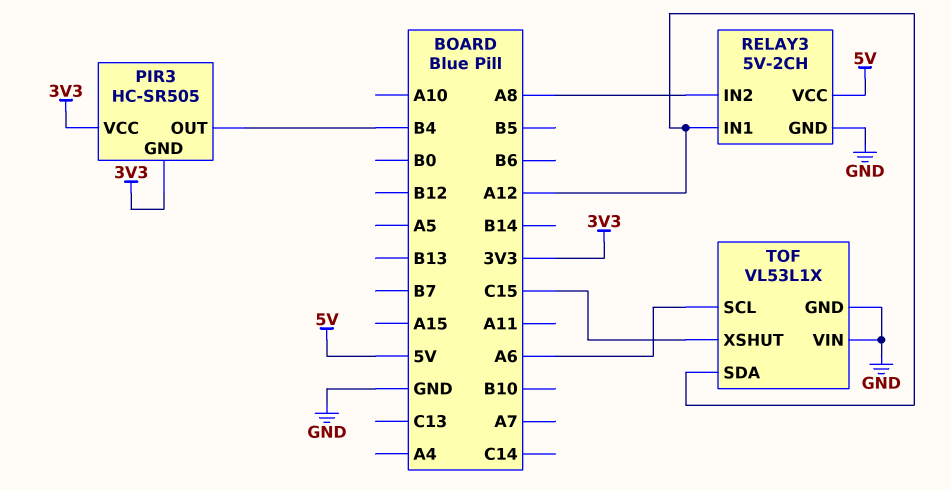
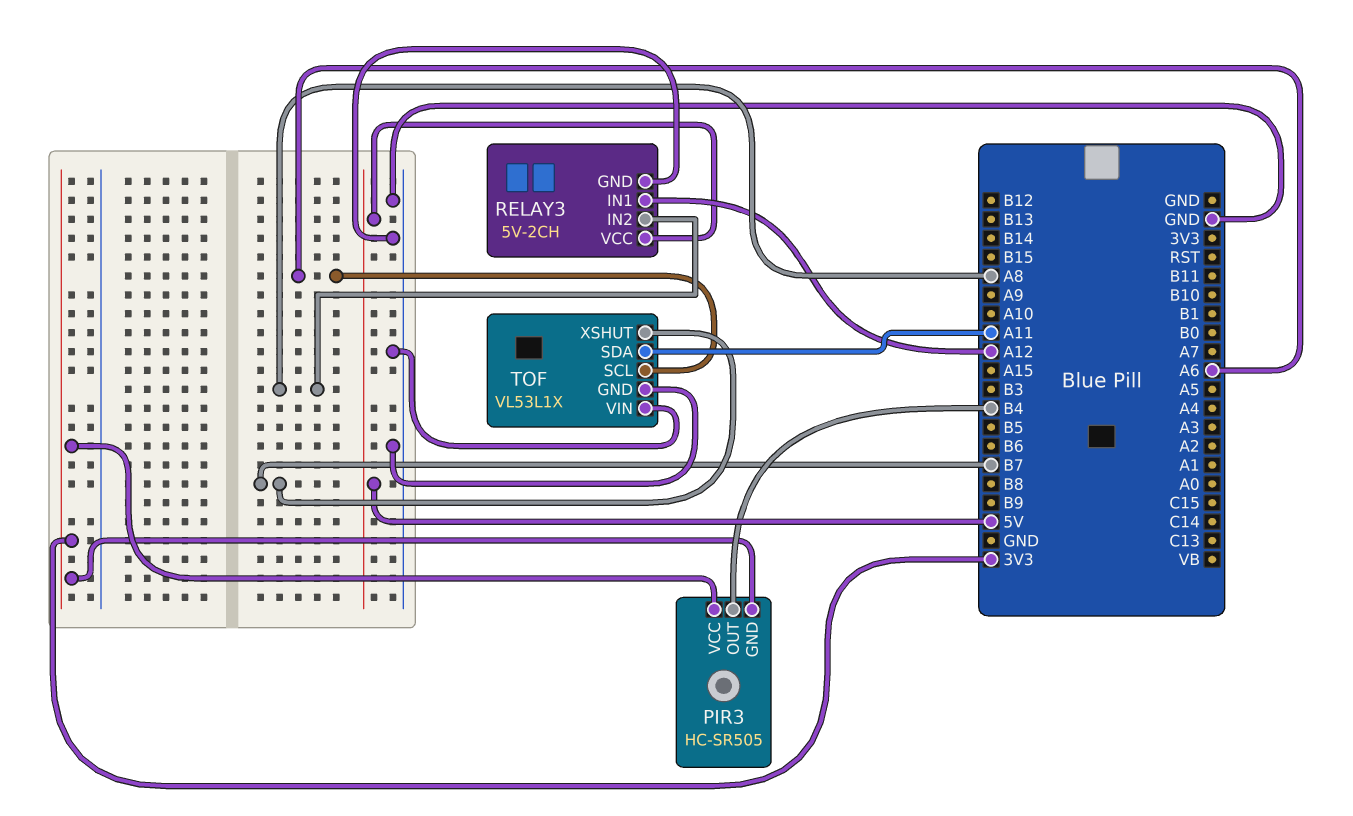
TOF pin SDA: A12 -> A11
TOF pin XSHUT: C15 -> B7

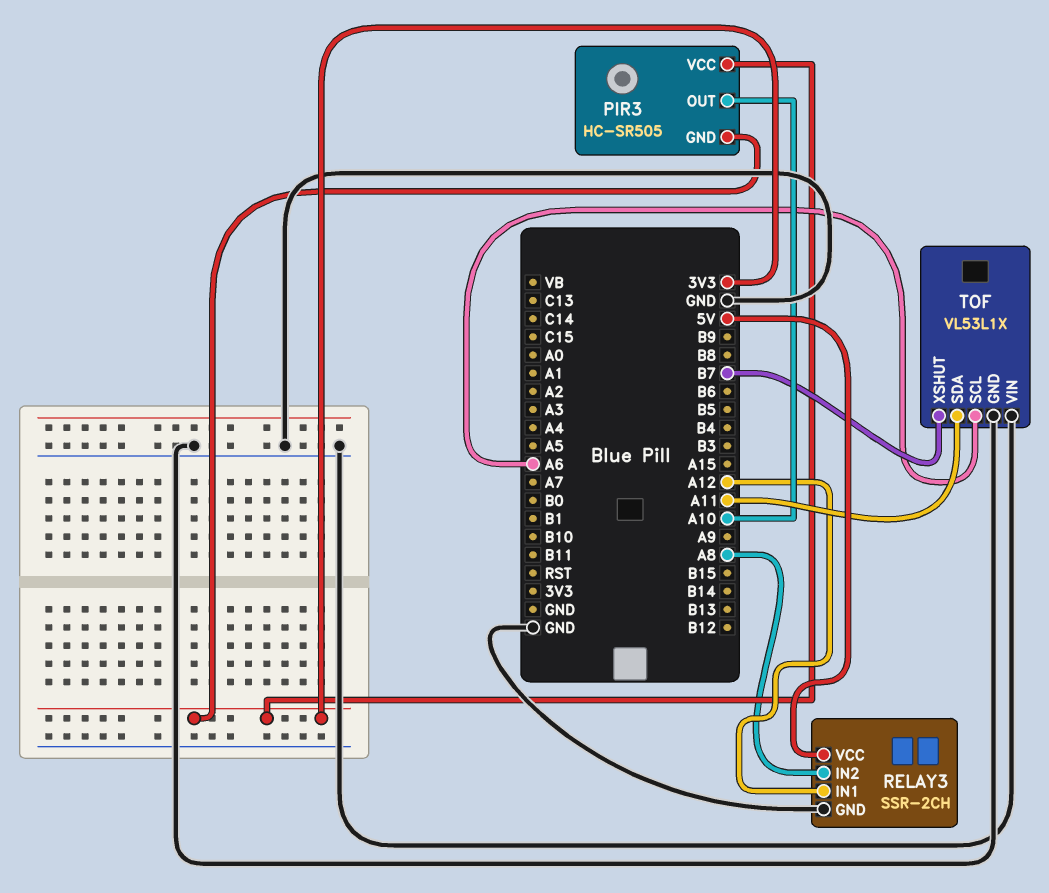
PIR3 pin OUT: B4 -> A10
RELAY3: 5V-2CH -> SSR-2CH

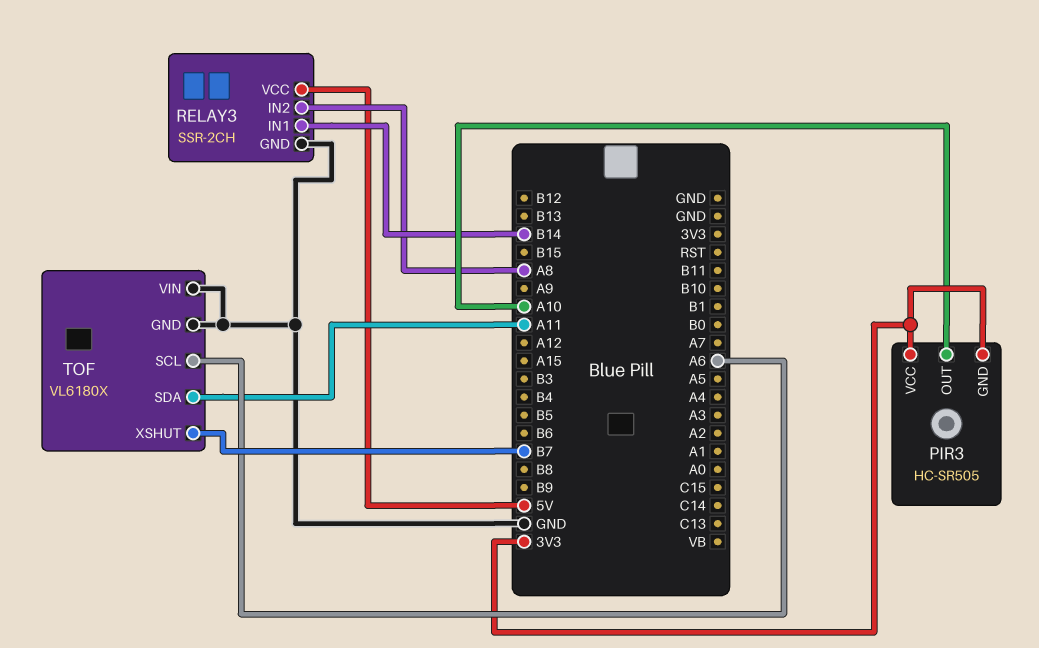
RELAY3 pin IN1: A12 -> B14
TOF: VL53L1X -> VL6180X

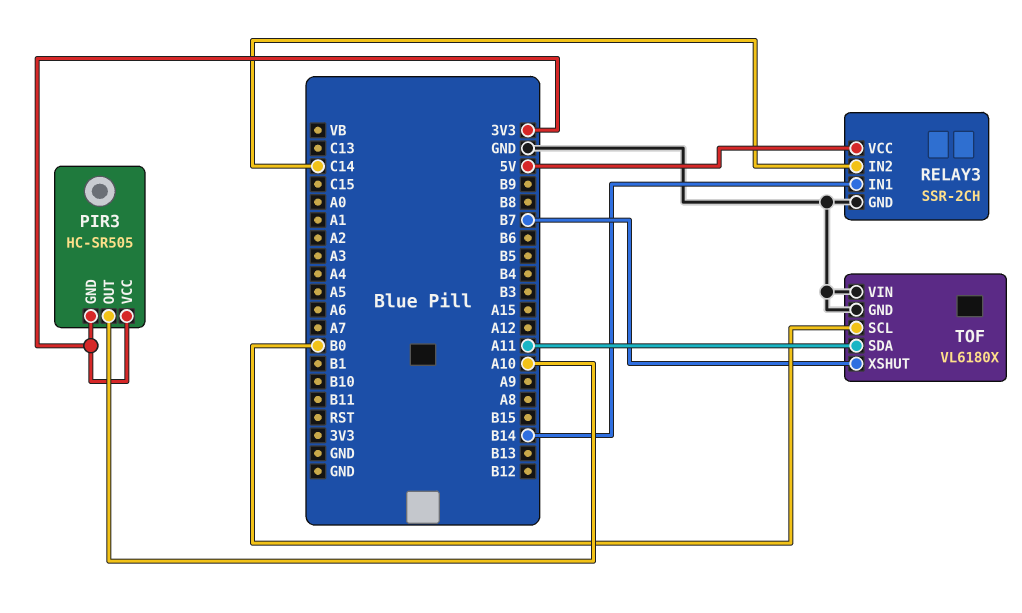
RELAY3 pin IN2: A8 -> C14
TOF pin SCL: A6 -> B0

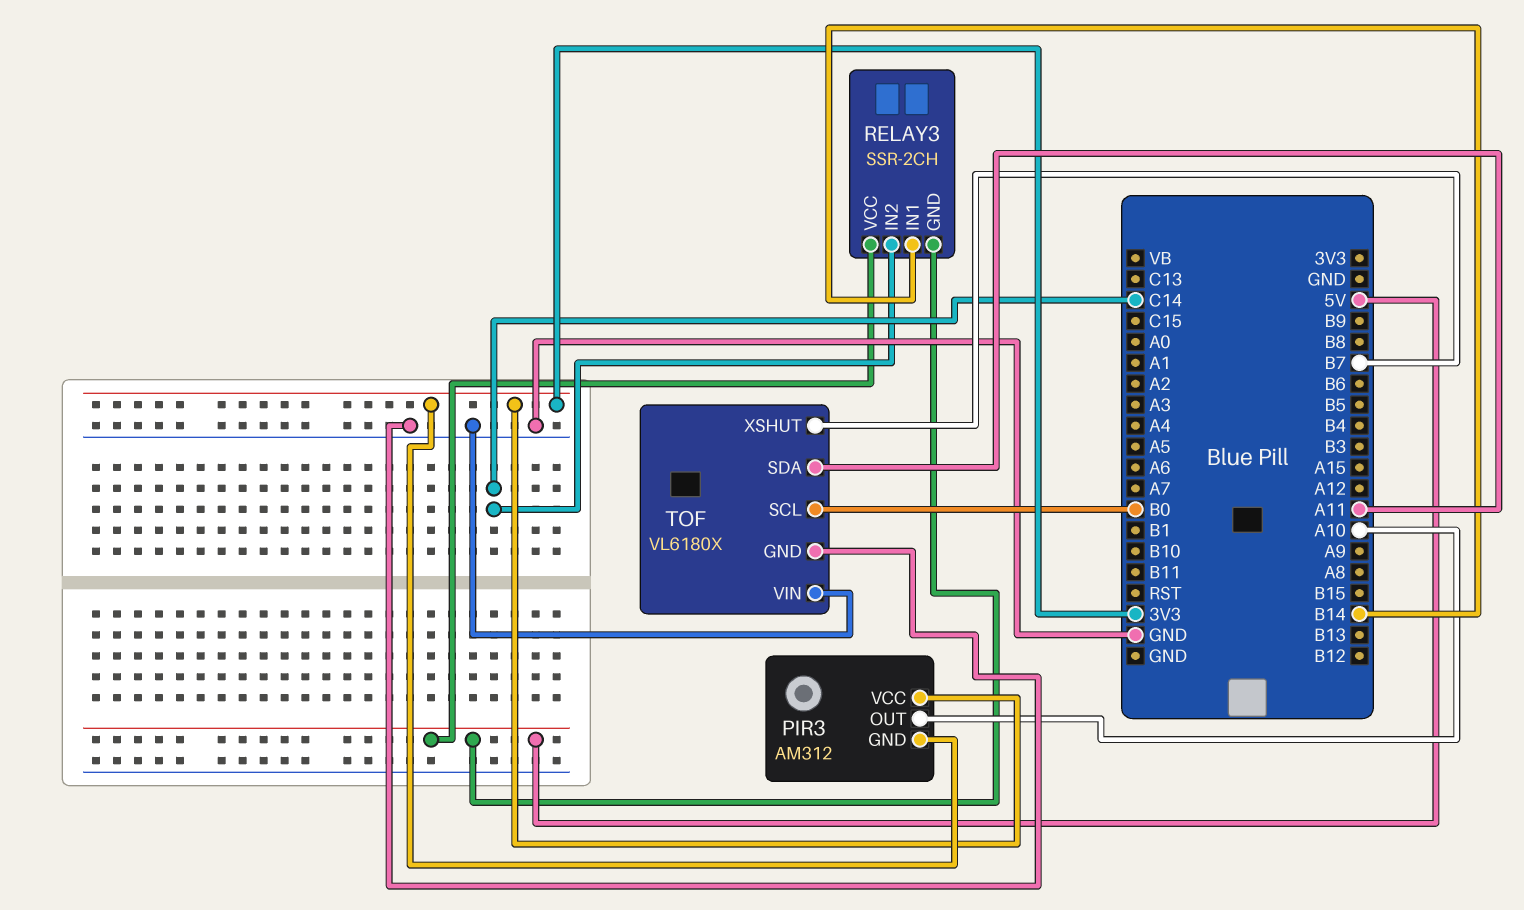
PIR3: HC-SR505 -> AM312
RELAY3 pin GND: GND -> 5V

